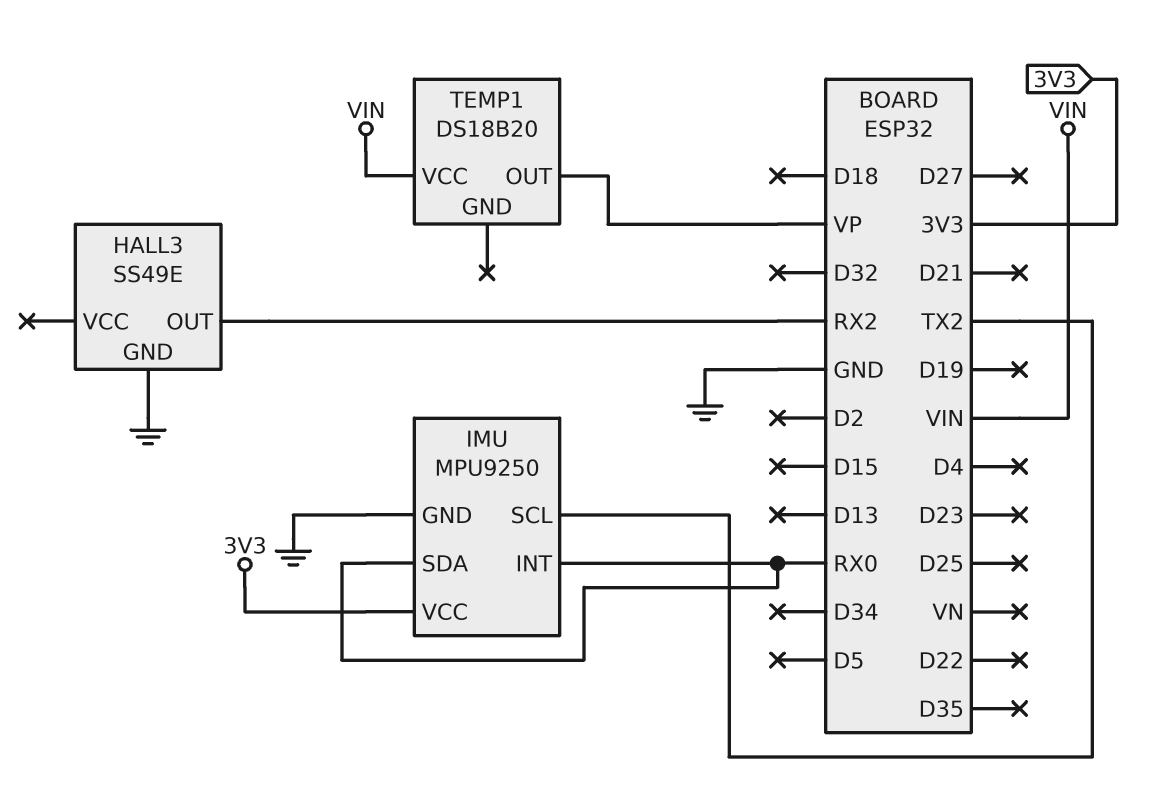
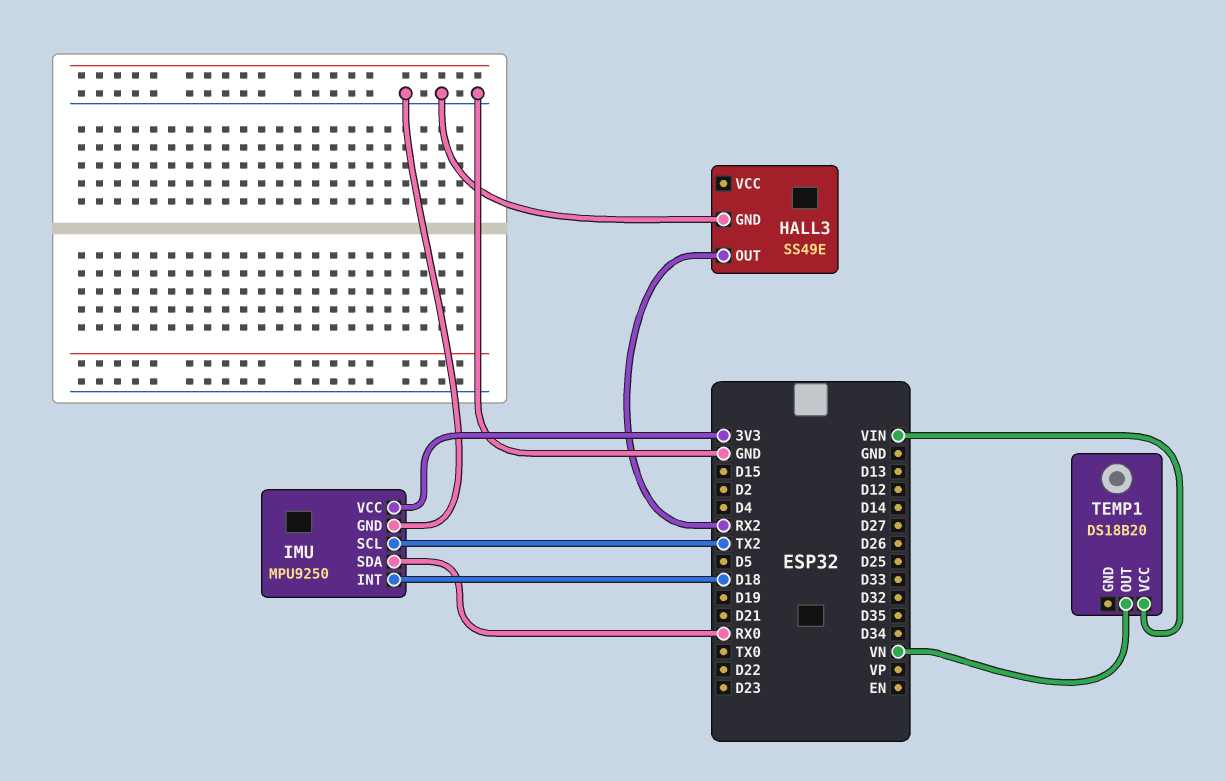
IMU pin INT: RX0 -> D18
TEMP1 pin OUT: VP -> VN

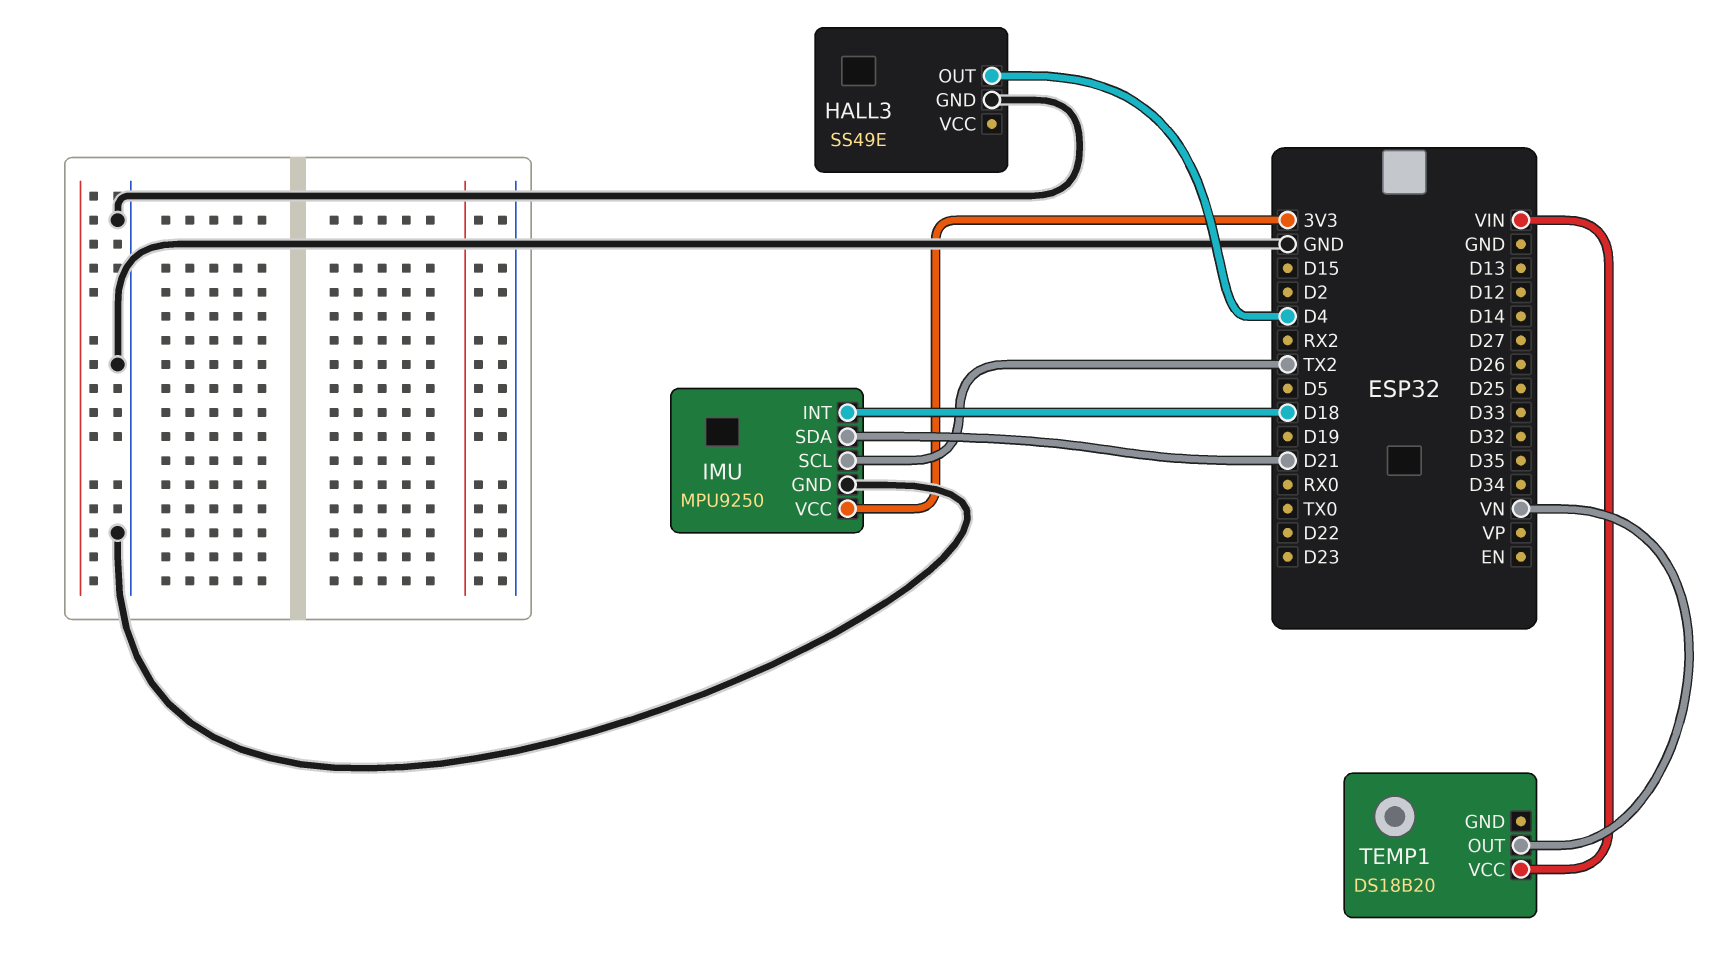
HALL3 pin OUT: RX2 -> D4
IMU pin SDA: RX0 -> D21

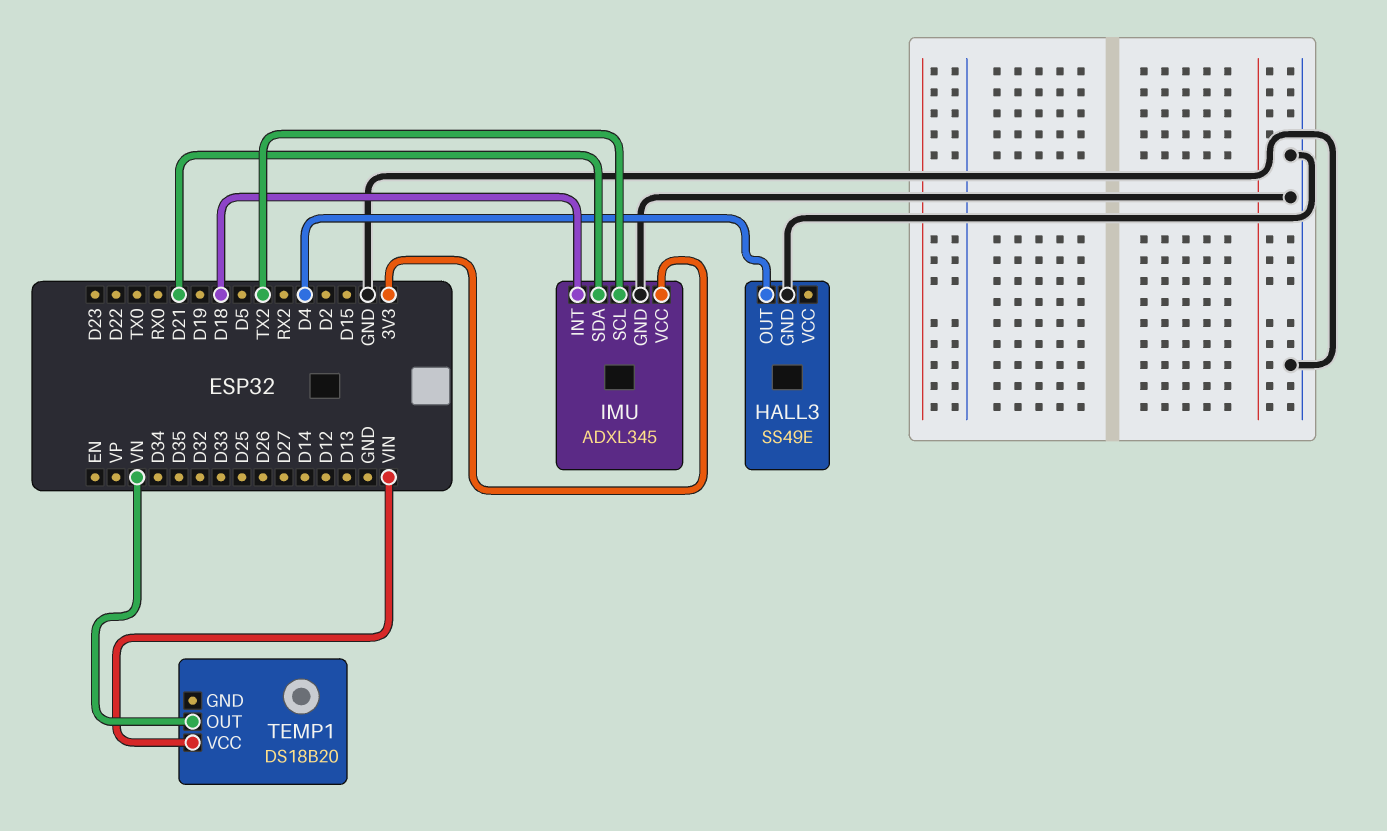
IMU: MPU9250 -> ADXL345

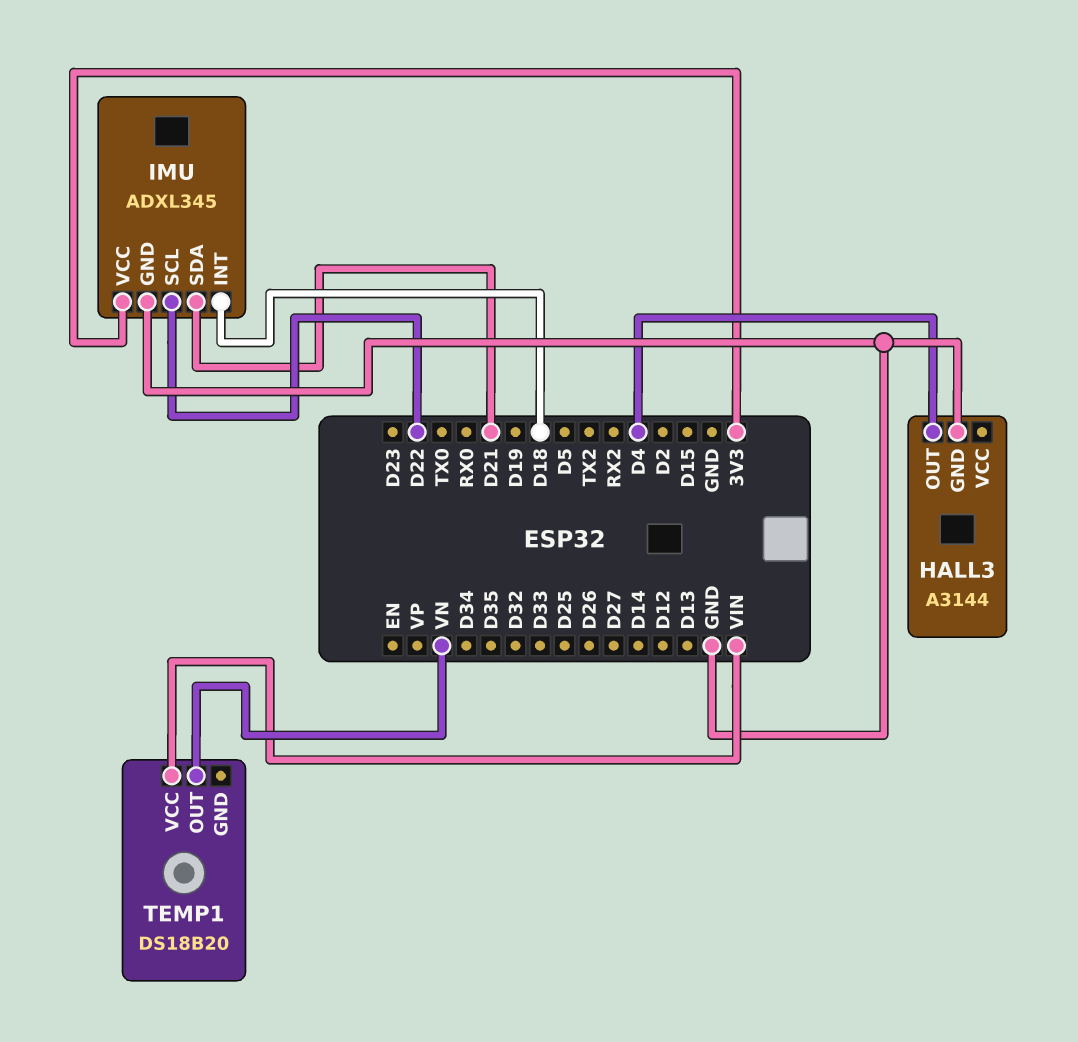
HALL3: SS49E -> A3144
IMU pin SCL: TX2 -> D22

